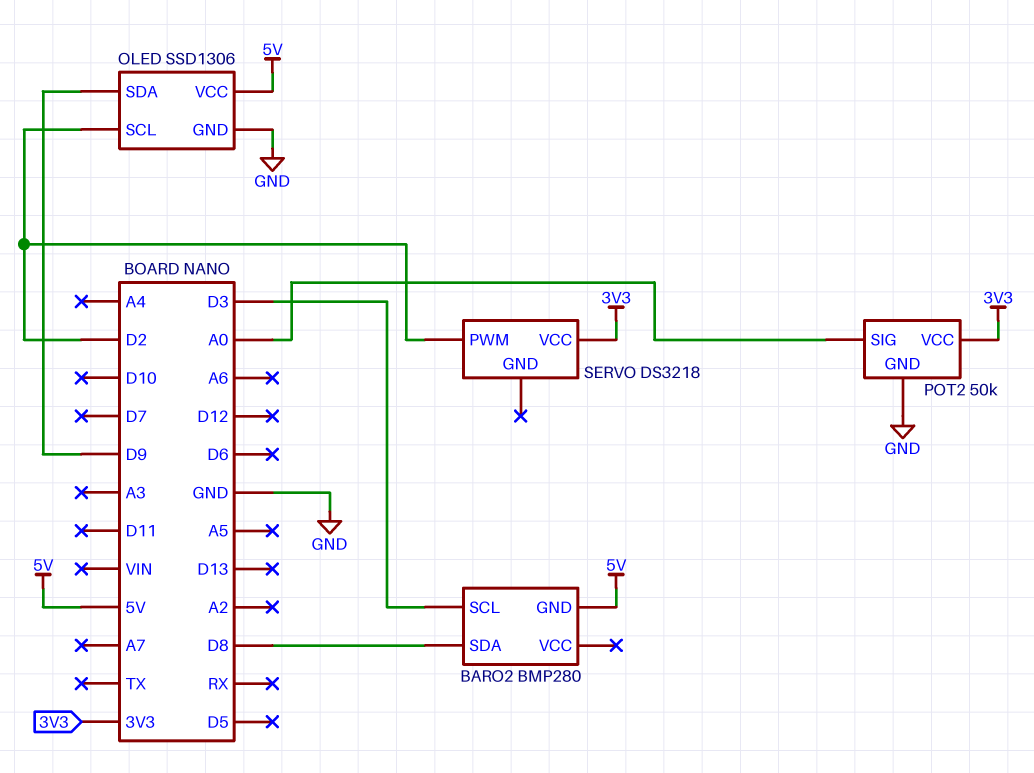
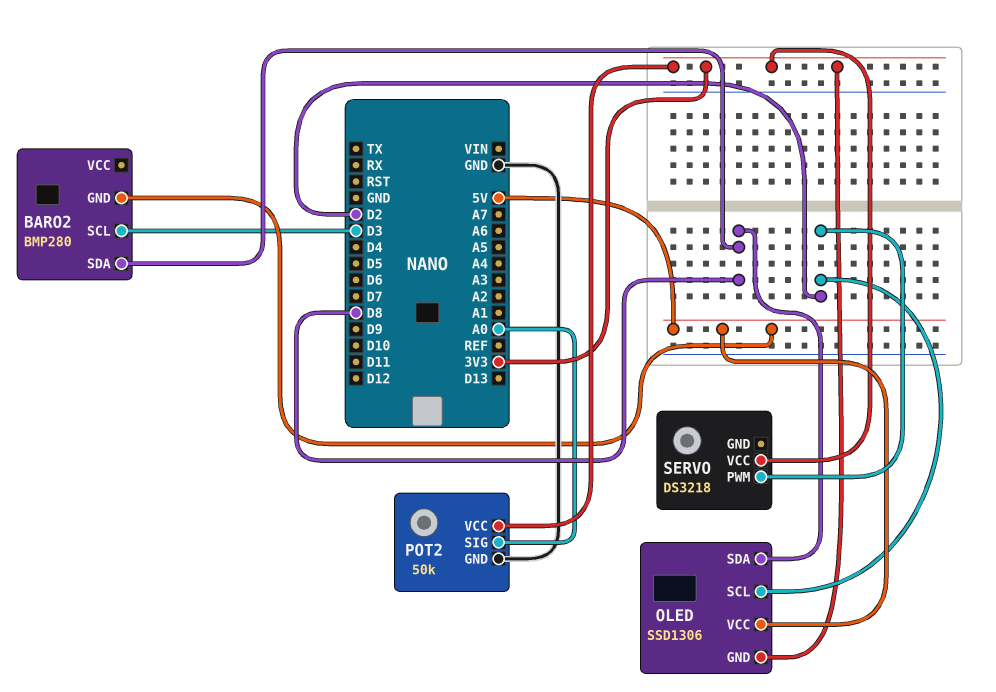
OLED pin GND: GND -> 3V3
OLED pin SDA: D9 -> D8

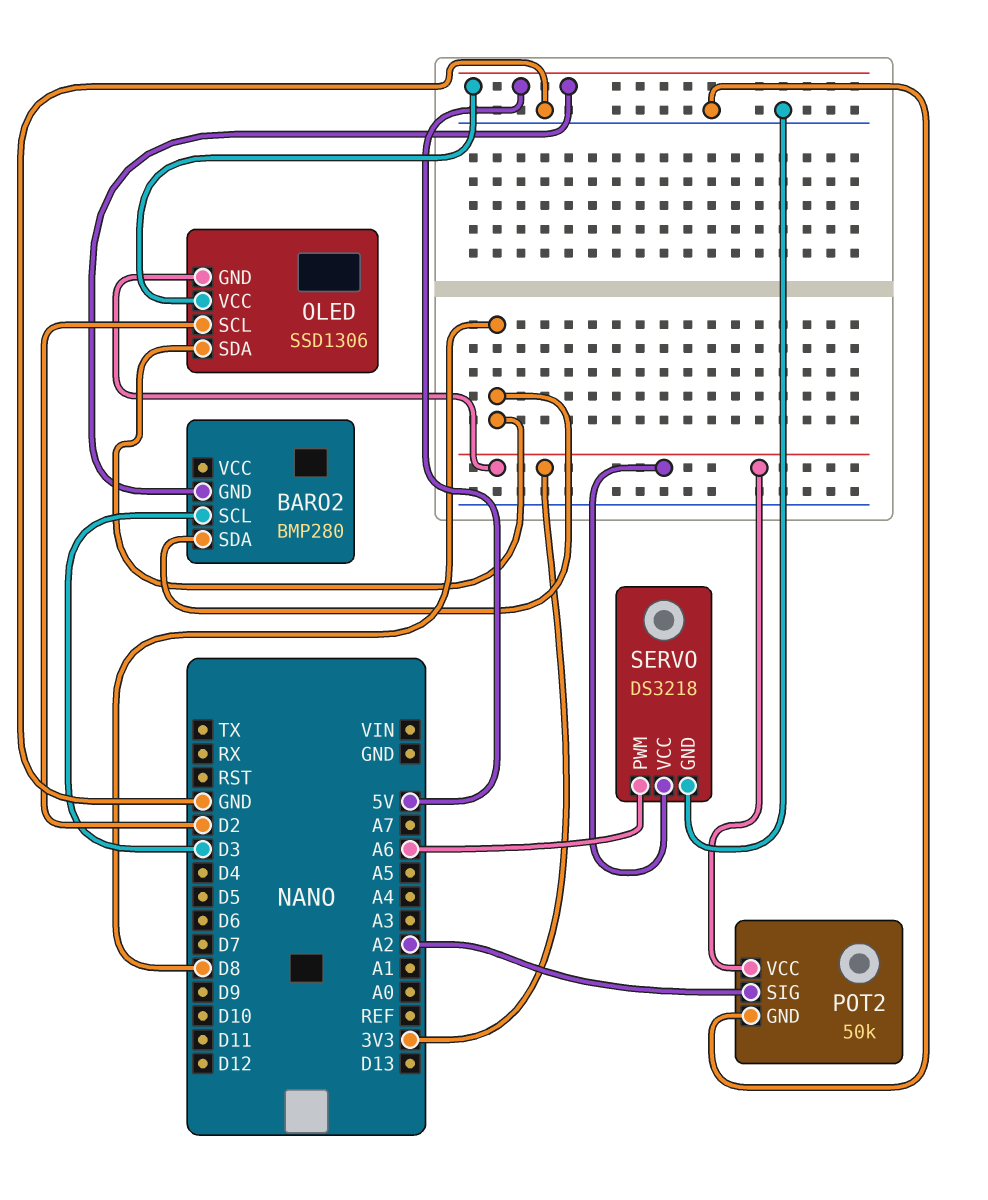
POT2 pin SIG: A0 -> A2
SERVO pin GND: none -> GND
SERVO pin PWM: D2 -> A6

